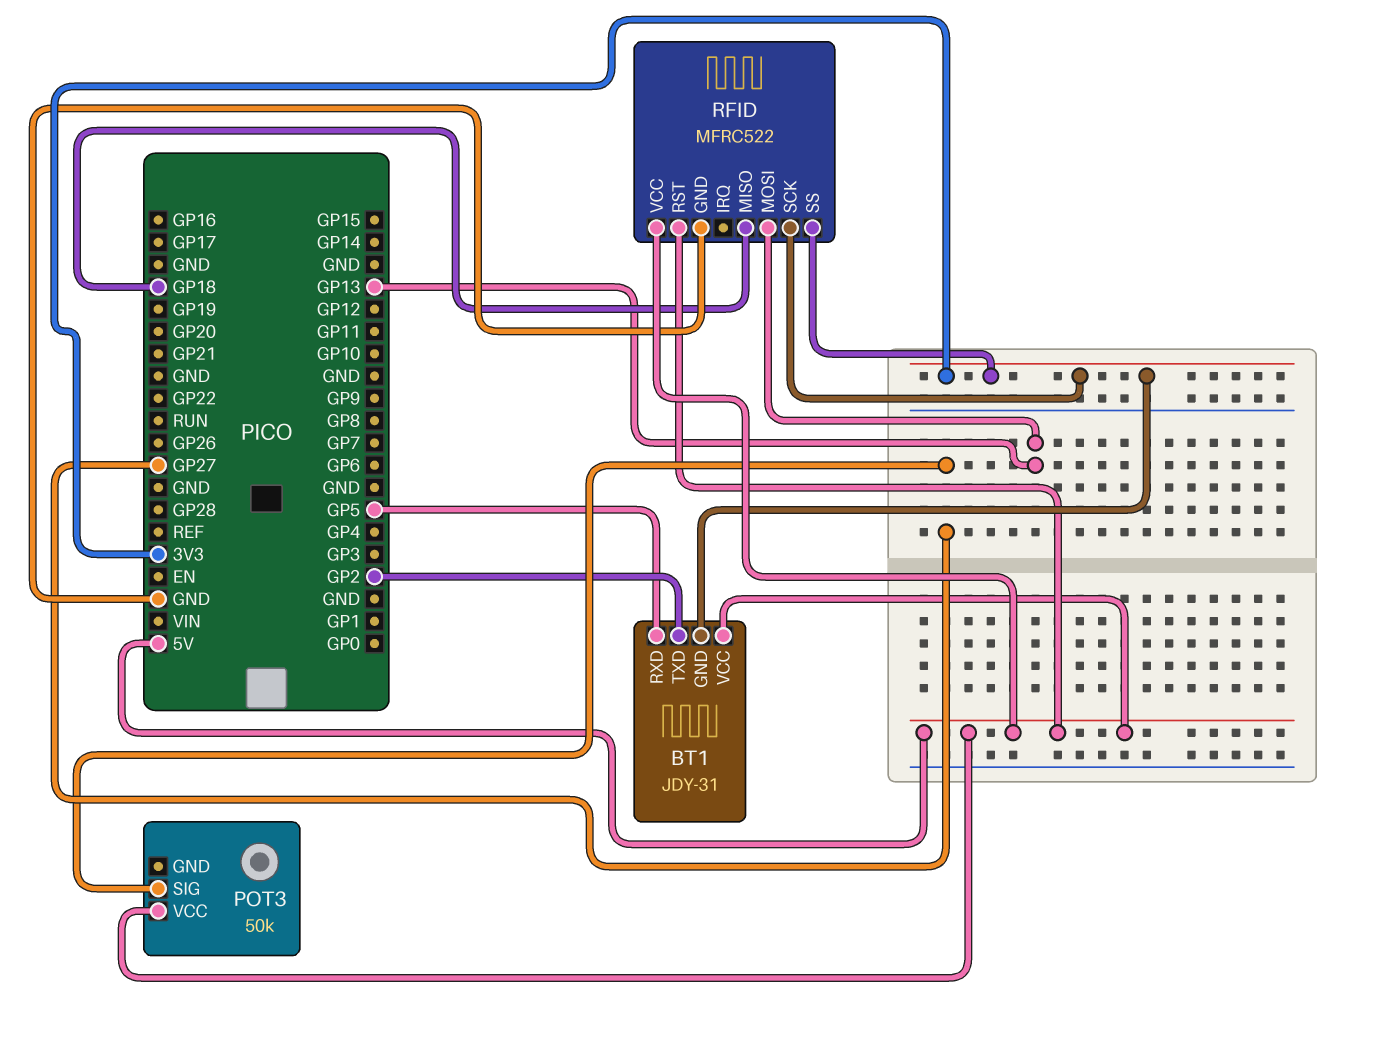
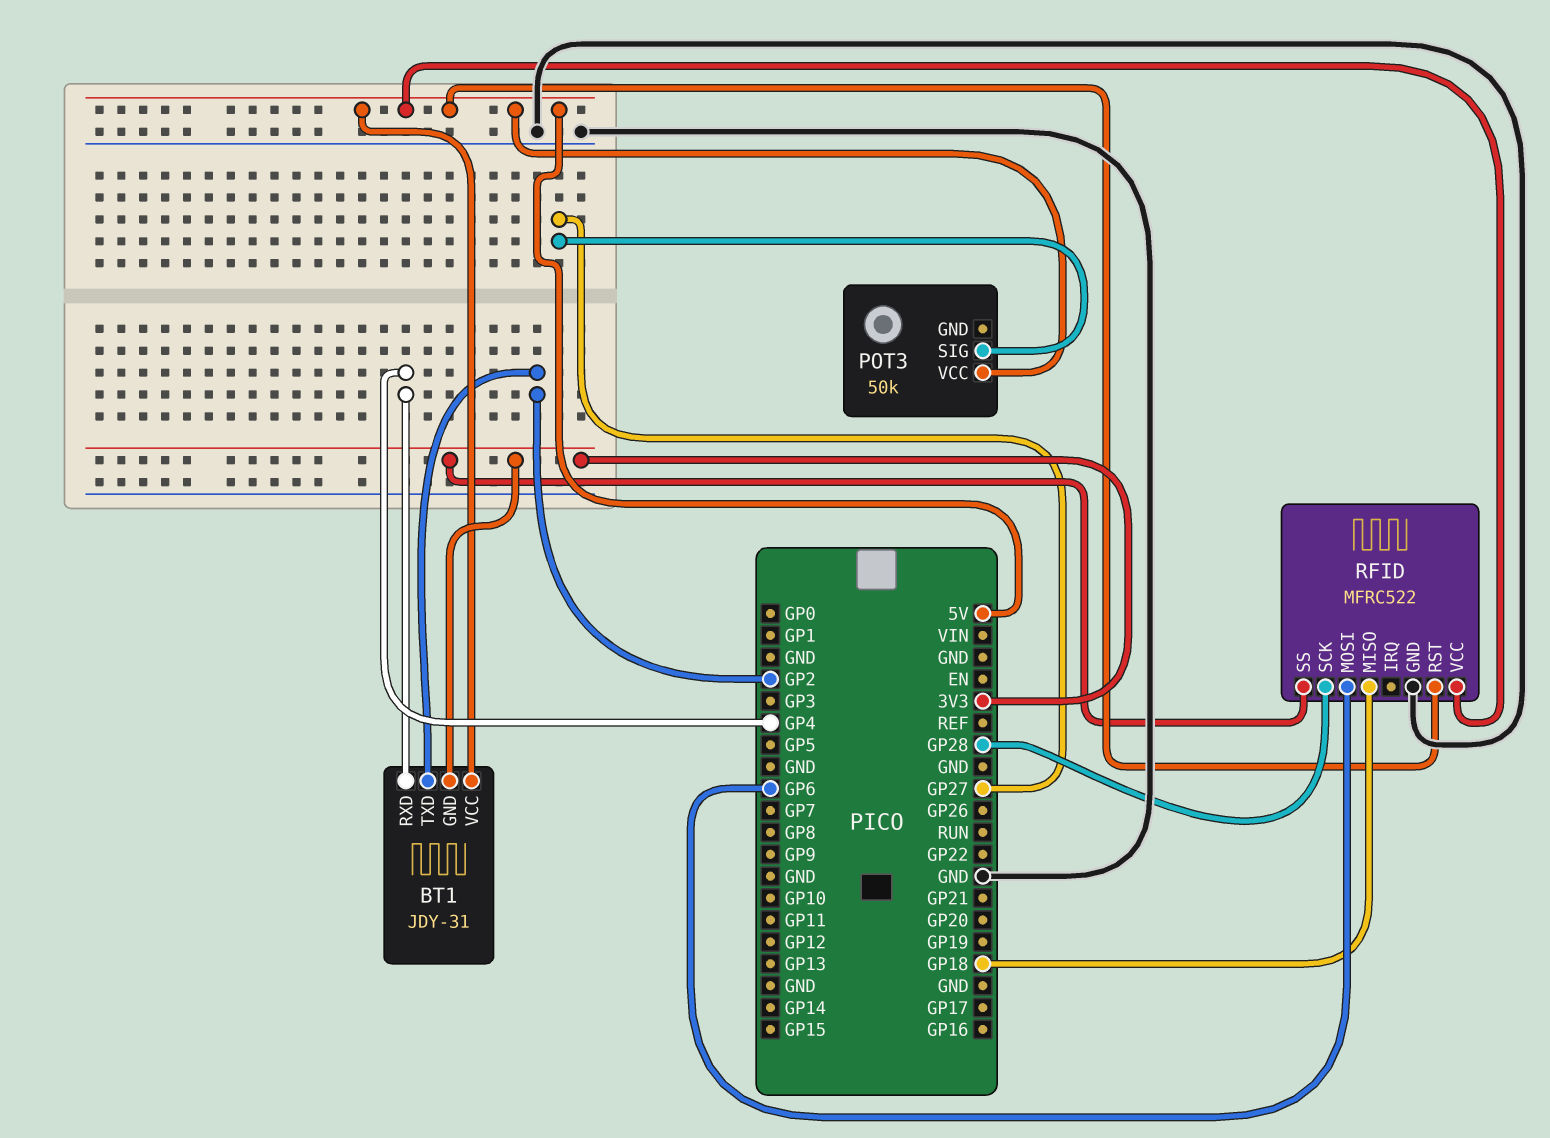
BT1 pin RXD: GP5 -> GP4
RFID pin MOSI: GP13 -> GP6
RFID pin SCK: 3V3 -> GP28

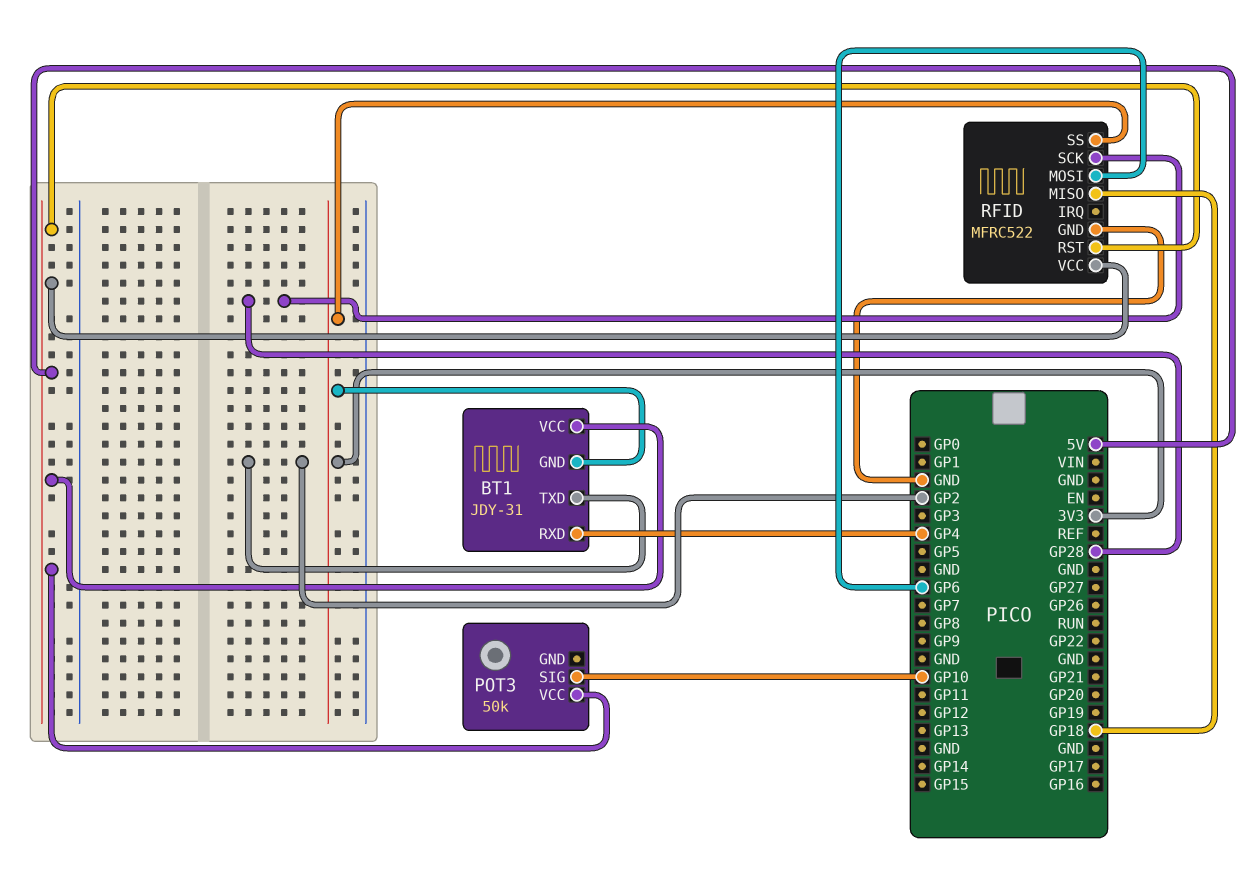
POT3 pin SIG: GP27 -> GP10

